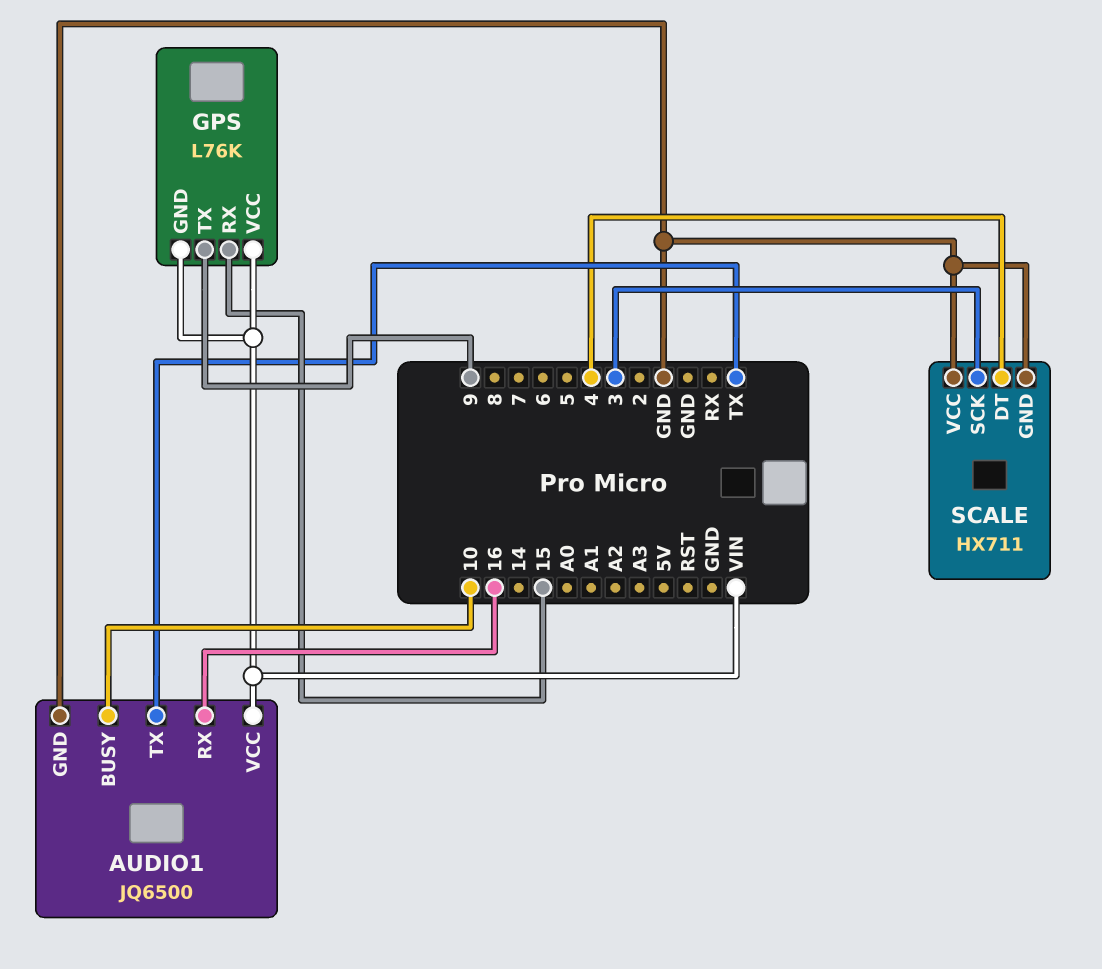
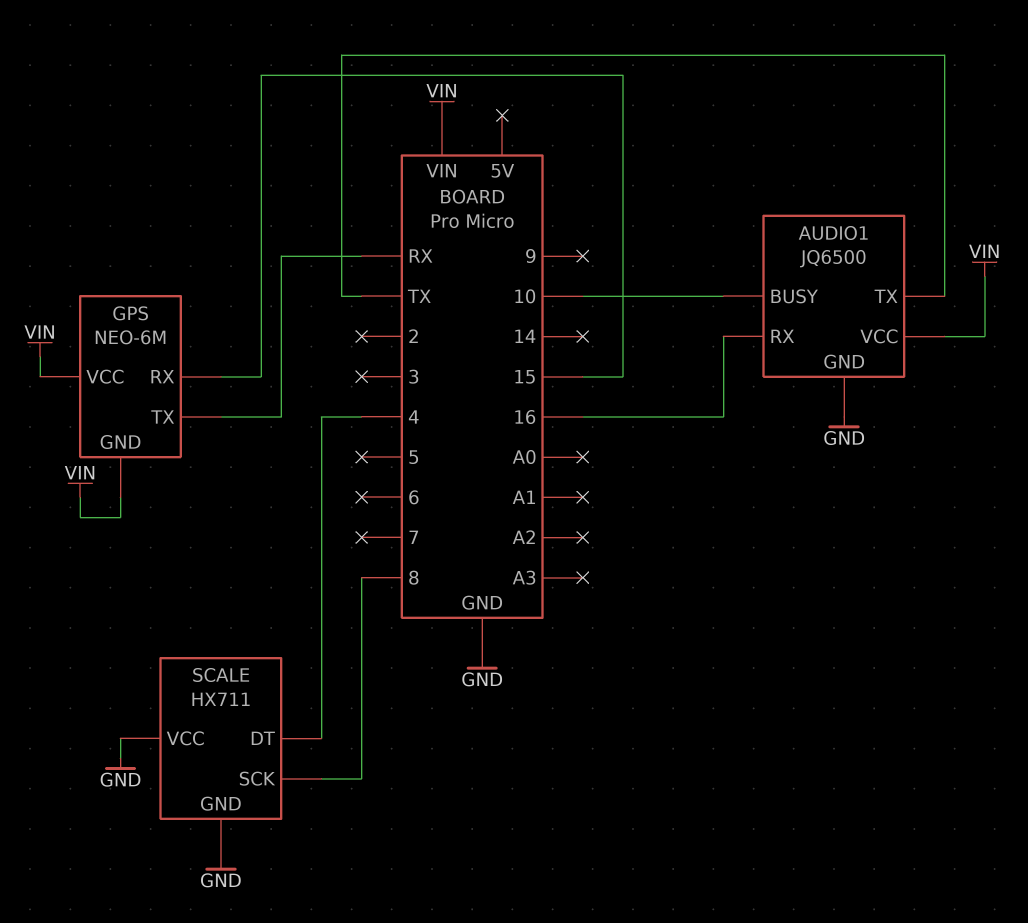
GPS: L76K -> NEO-6M
GPS pin TX: 9 -> RX
SCALE pin SCK: 3 -> 8

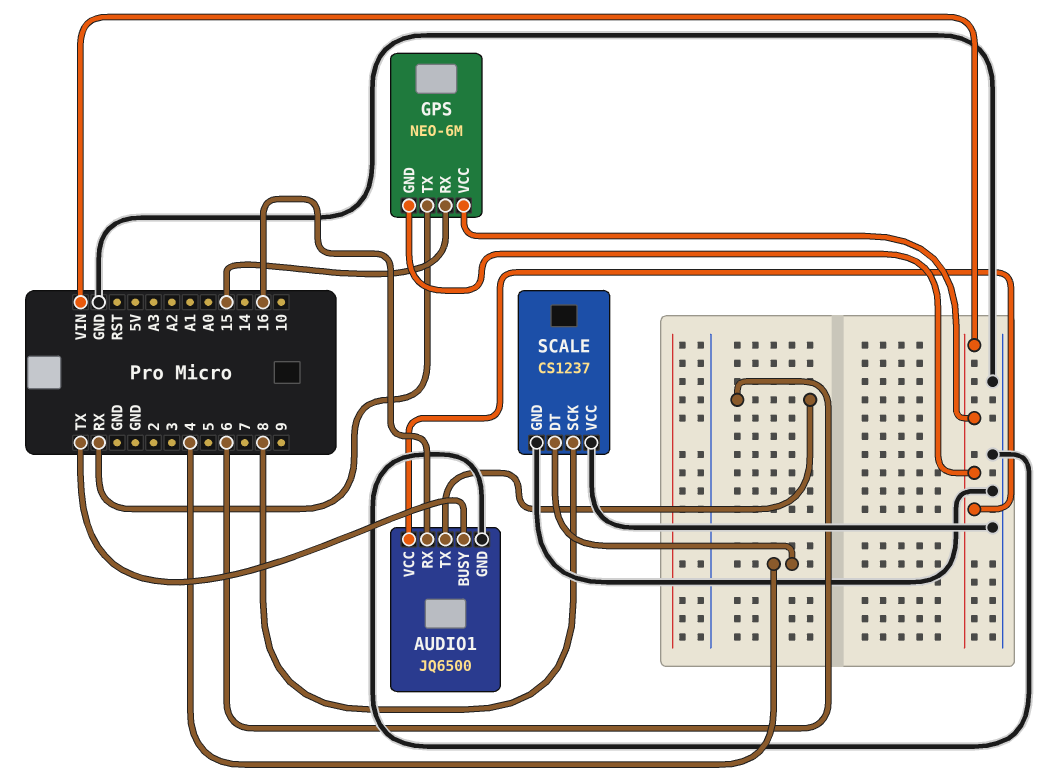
AUDIO1 pin BUSY: 10 -> TX
AUDIO1 pin TX: TX -> 6
SCALE: HX711 -> CS1237

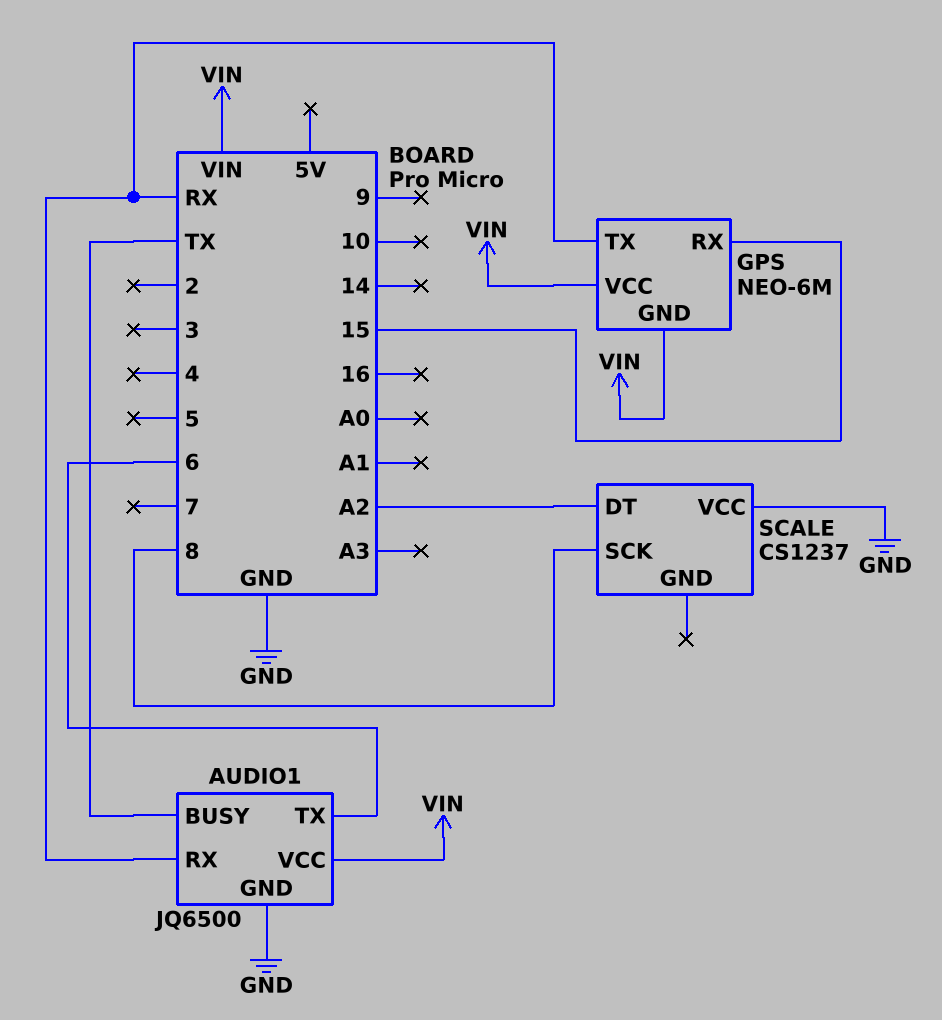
AUDIO1 pin RX: 16 -> RX
SCALE pin DT: 4 -> A2
SCALE pin GND: GND -> none

